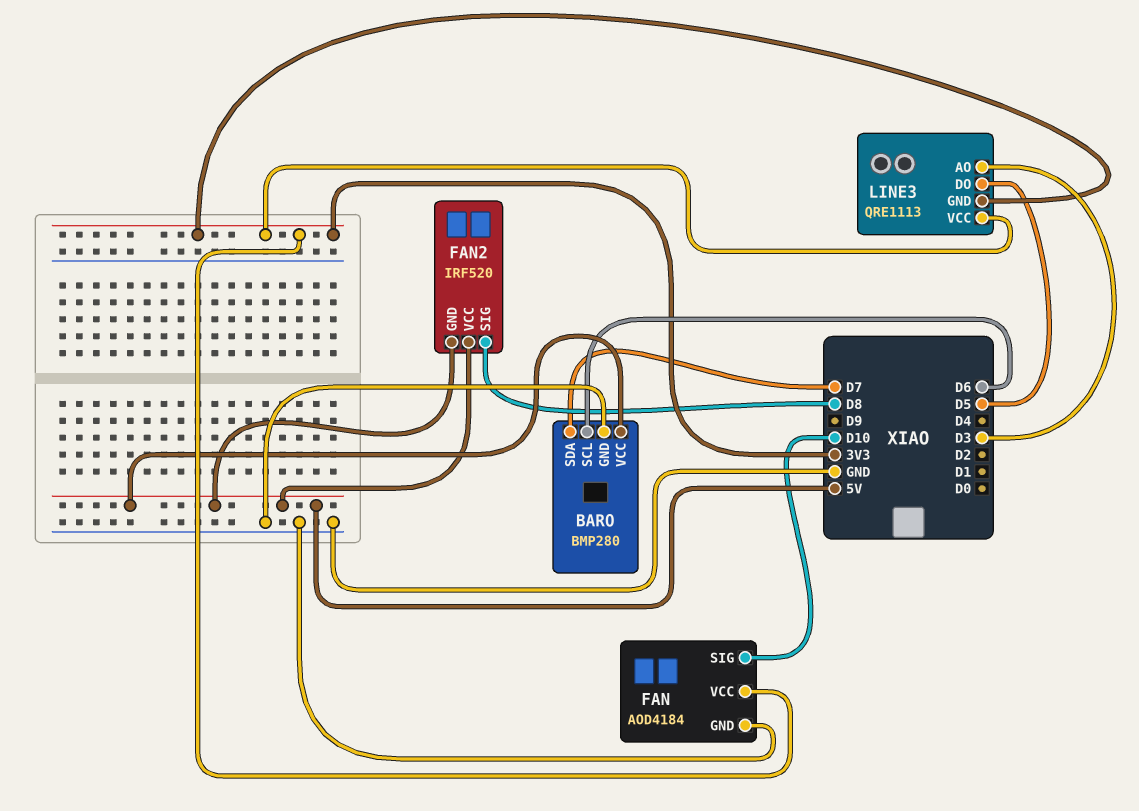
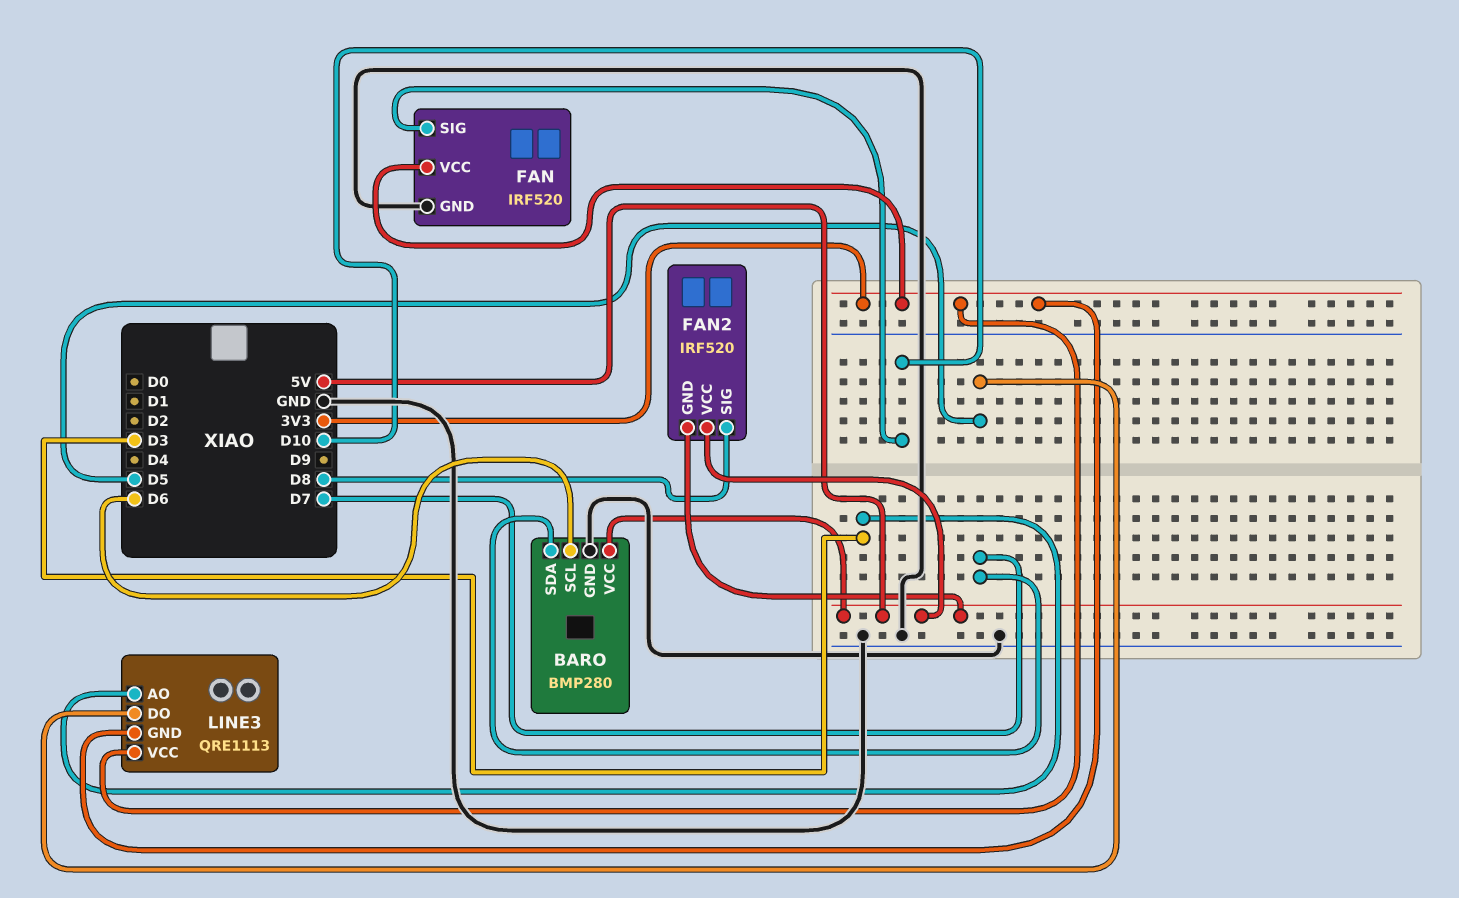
FAN: AOD4184 -> IRF520

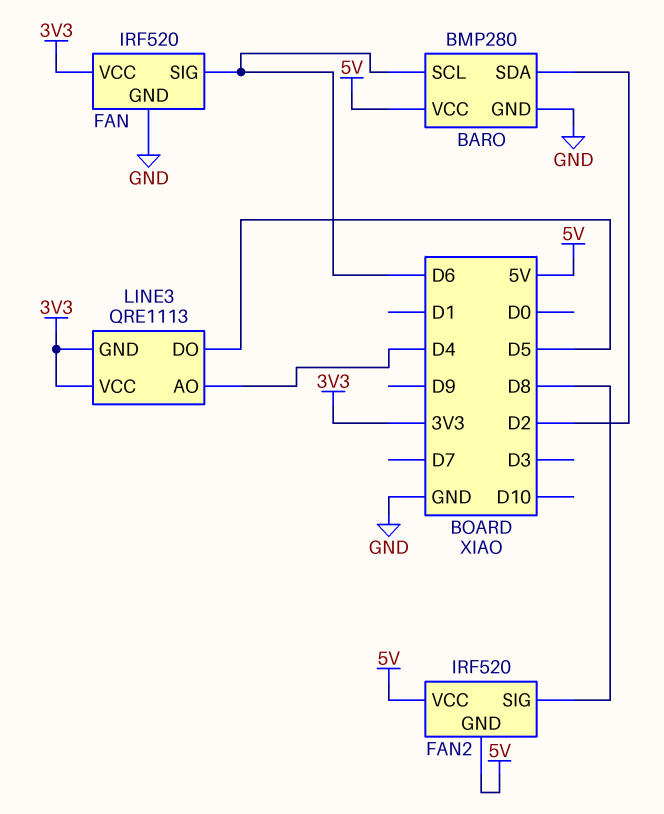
BARO pin SDA: D7 -> D2
FAN pin SIG: D10 -> D6
LINE3 pin AO: D3 -> D4

